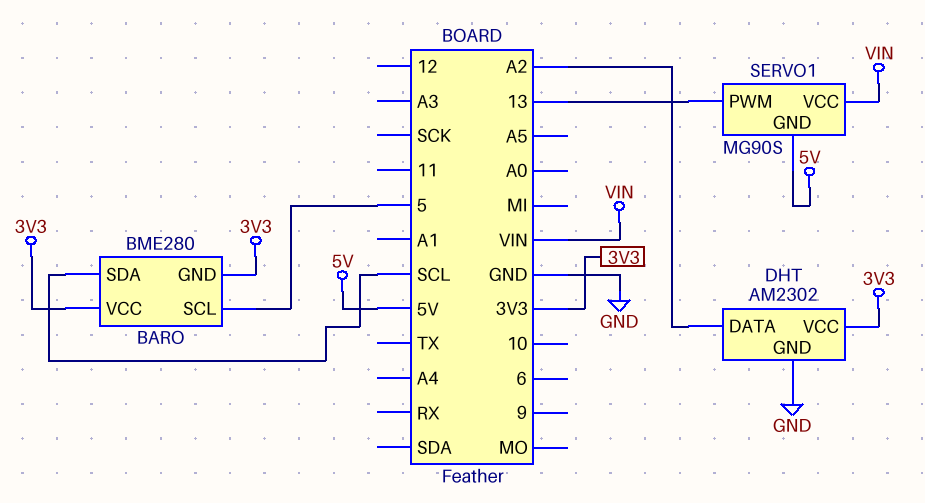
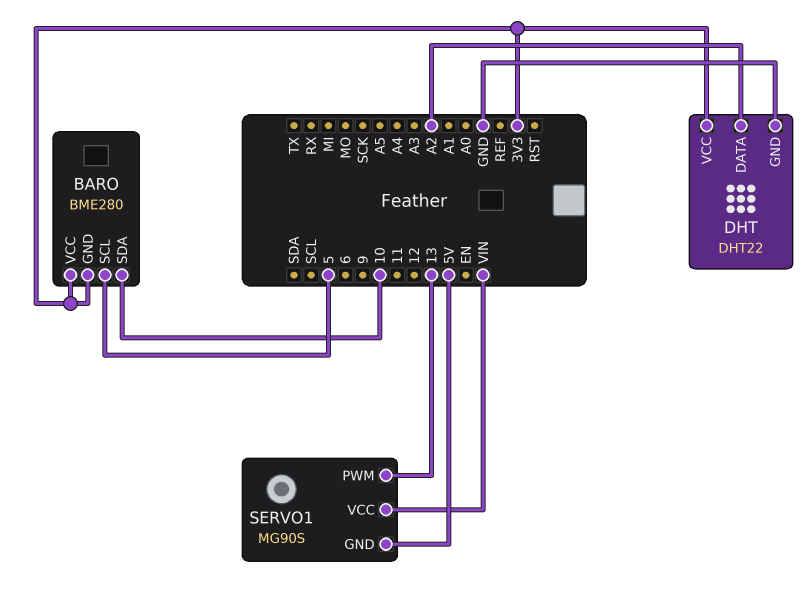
BARO pin SDA: SCL -> 10
DHT: AM2302 -> DHT22

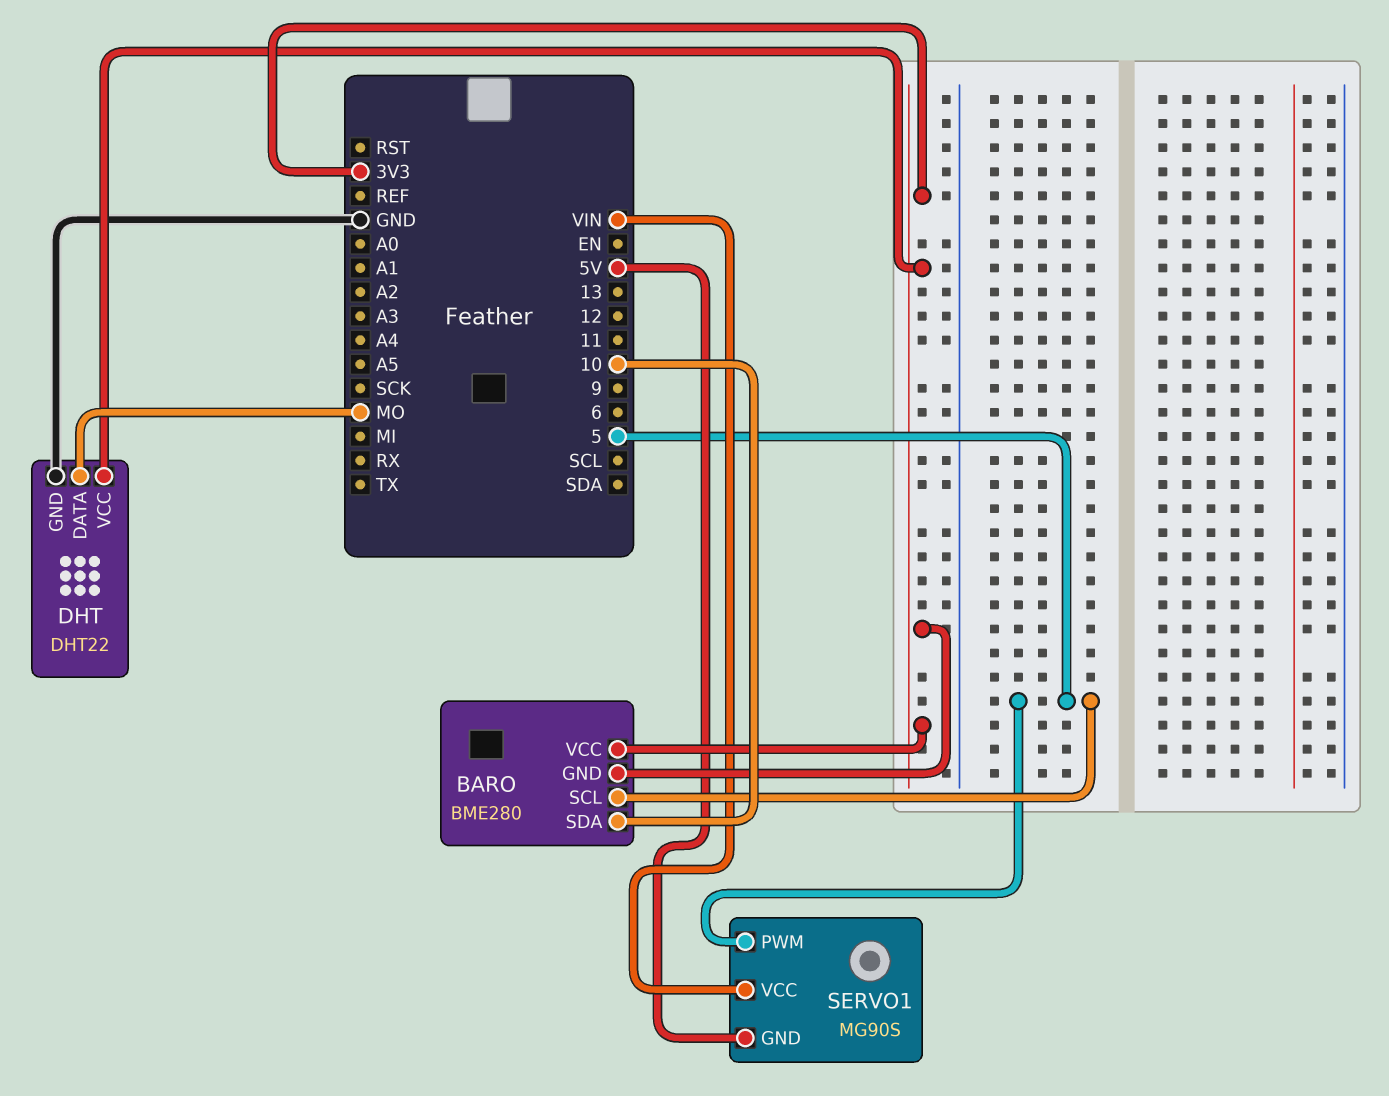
DHT pin DATA: A2 -> MO
SERVO1 pin PWM: 13 -> 5

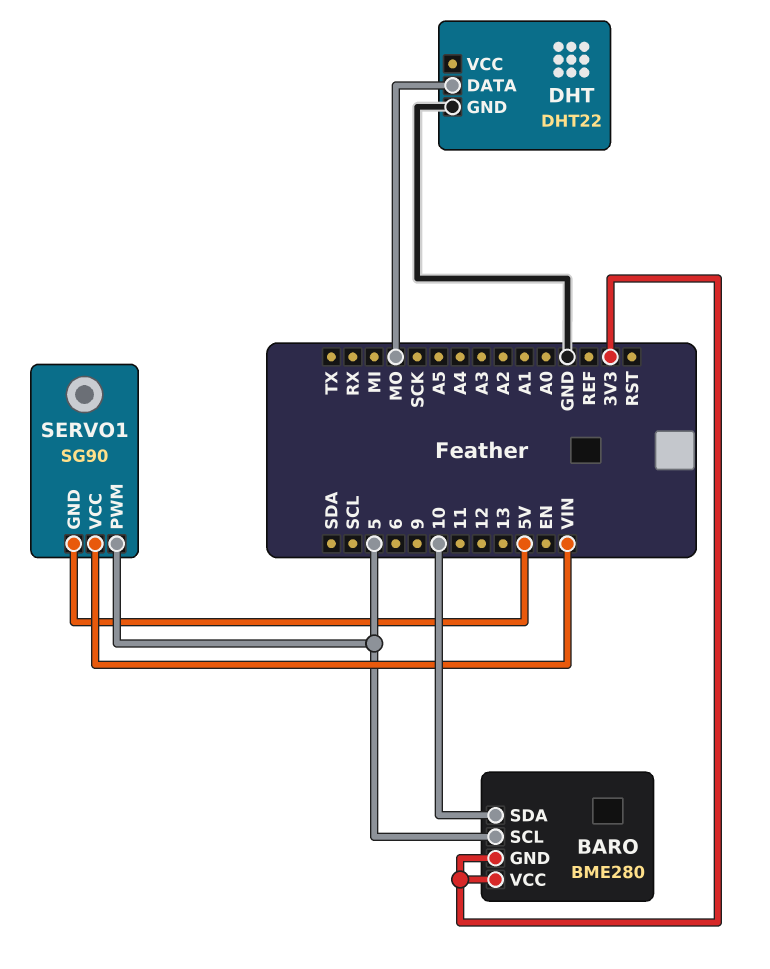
DHT pin VCC: 3V3 -> none
SERVO1: MG90S -> SG90

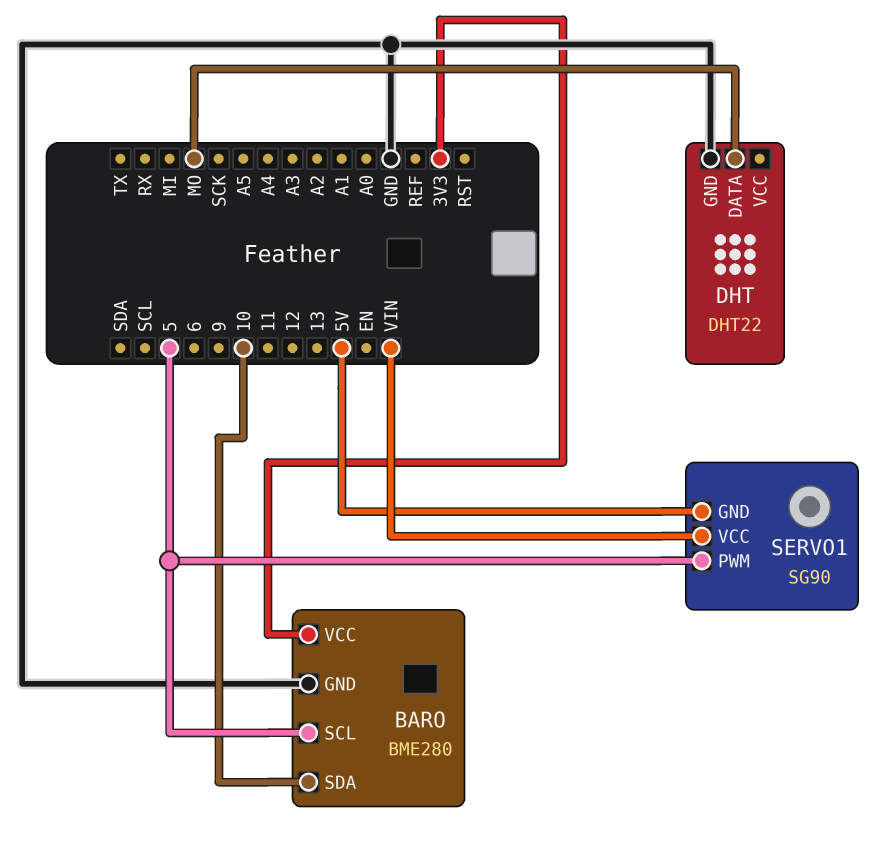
BARO pin GND: 3V3 -> GND

